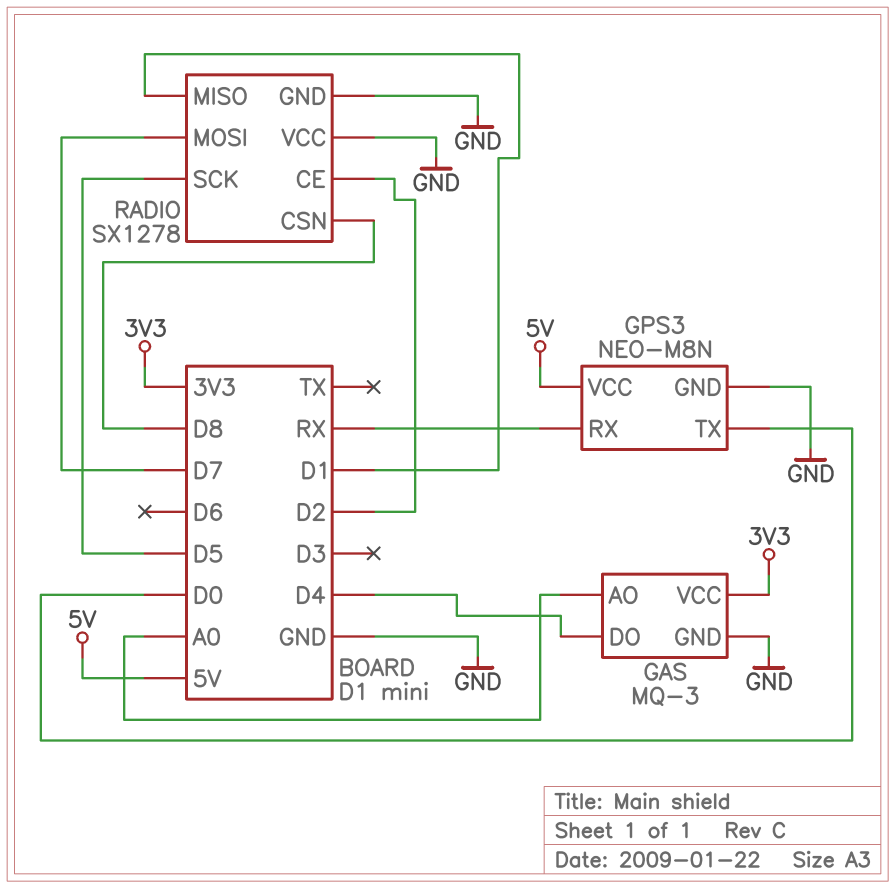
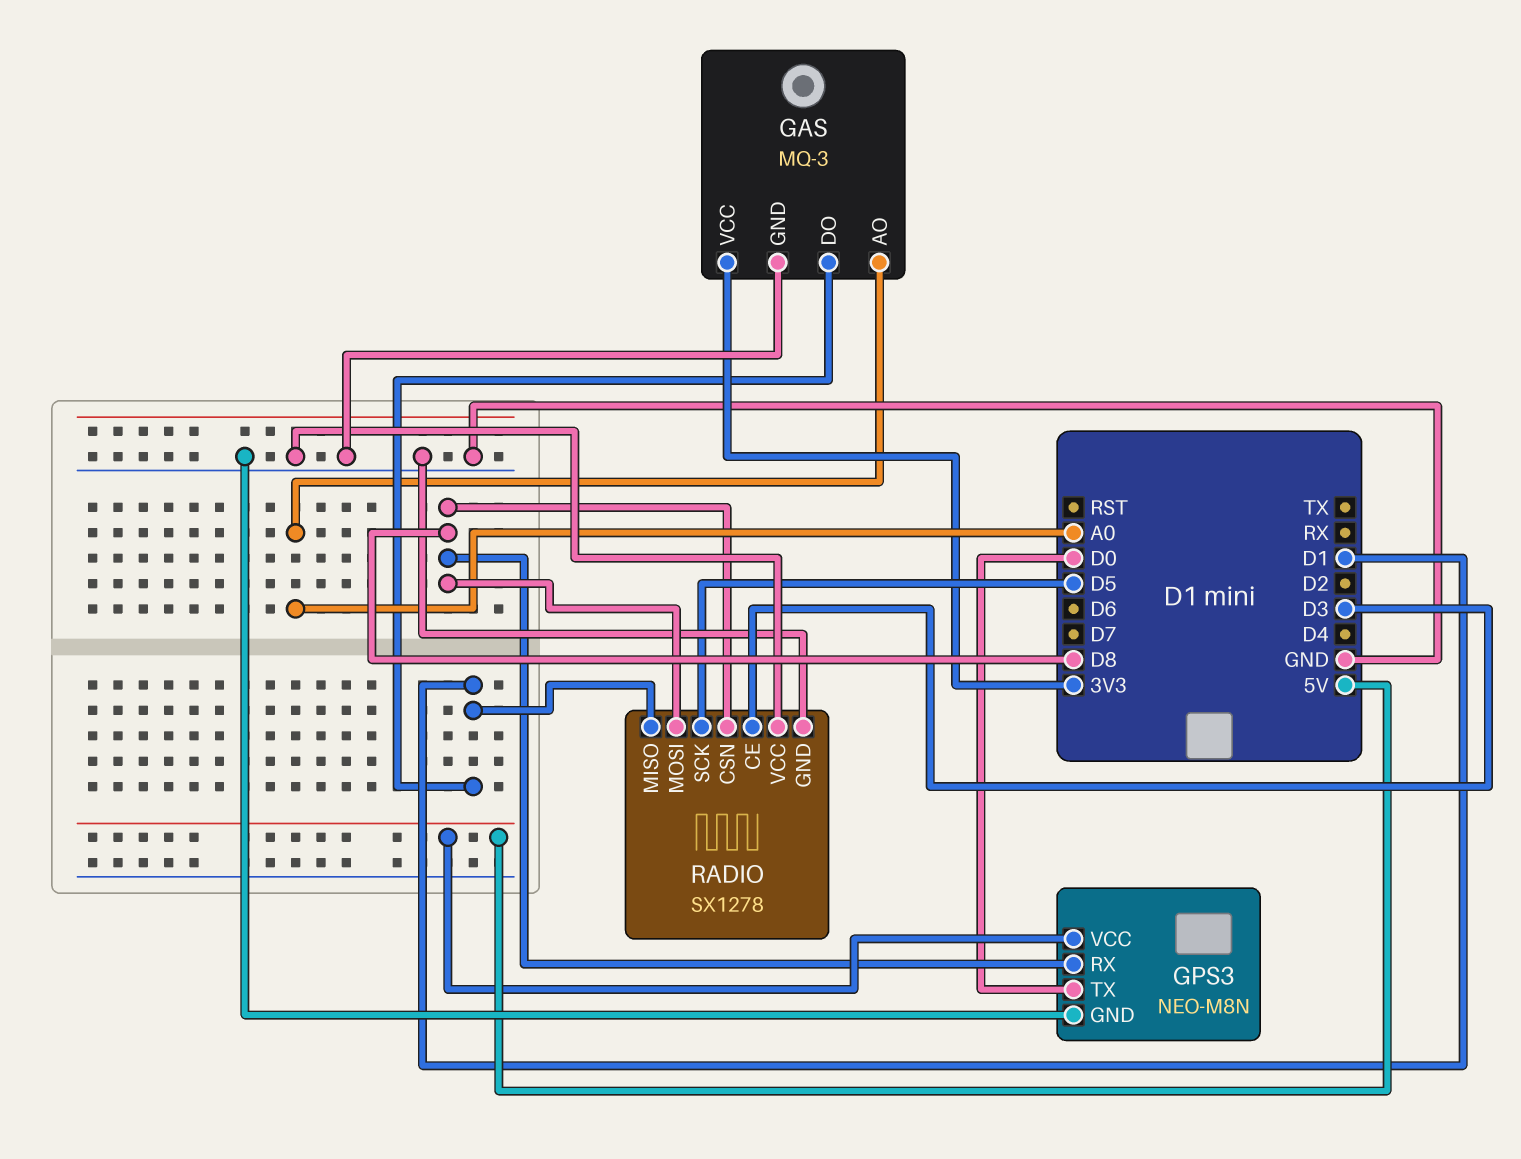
GAS pin DO: D4 -> D1
GPS3 pin RX: RX -> D8
RADIO pin CE: D2 -> D3
RADIO pin MOSI: D7 -> D8

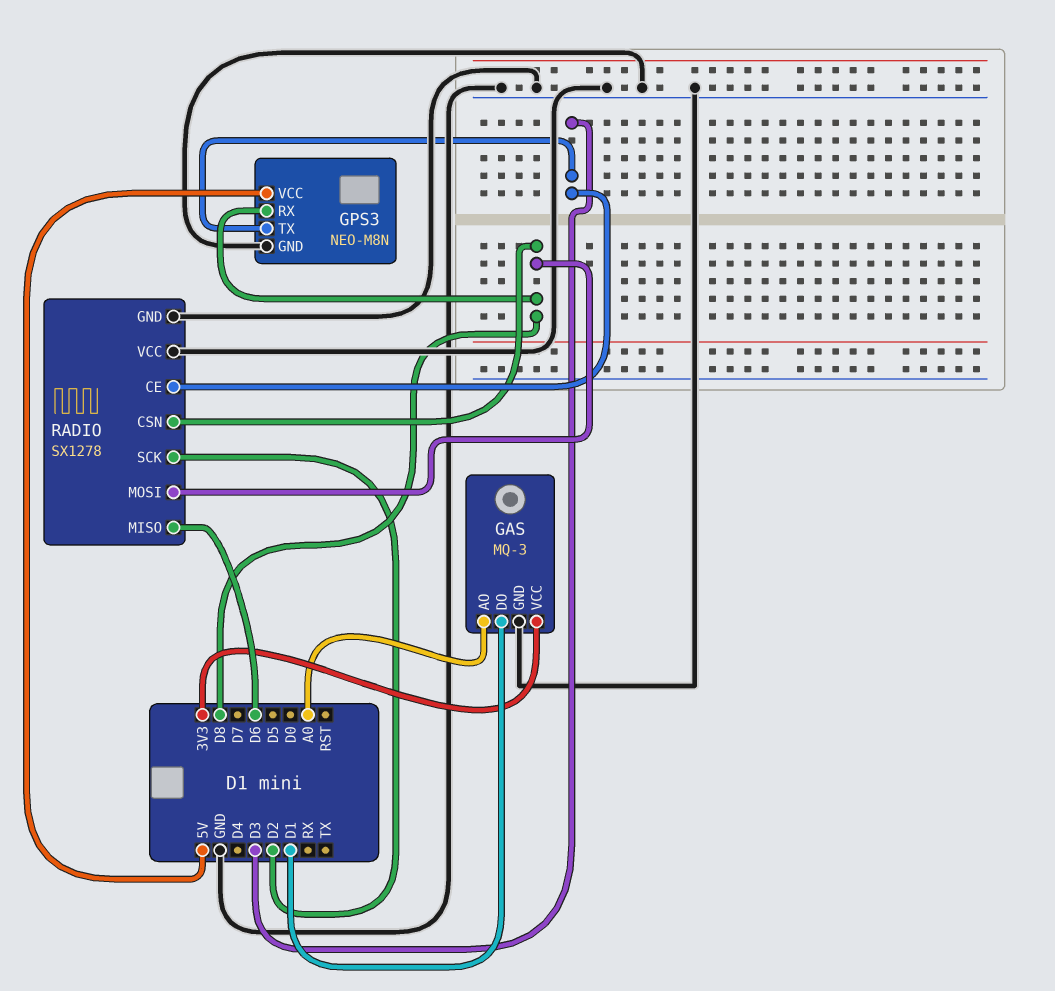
GPS3 pin TX: D0 -> D3
RADIO pin MISO: D1 -> D6
RADIO pin SCK: D5 -> D2

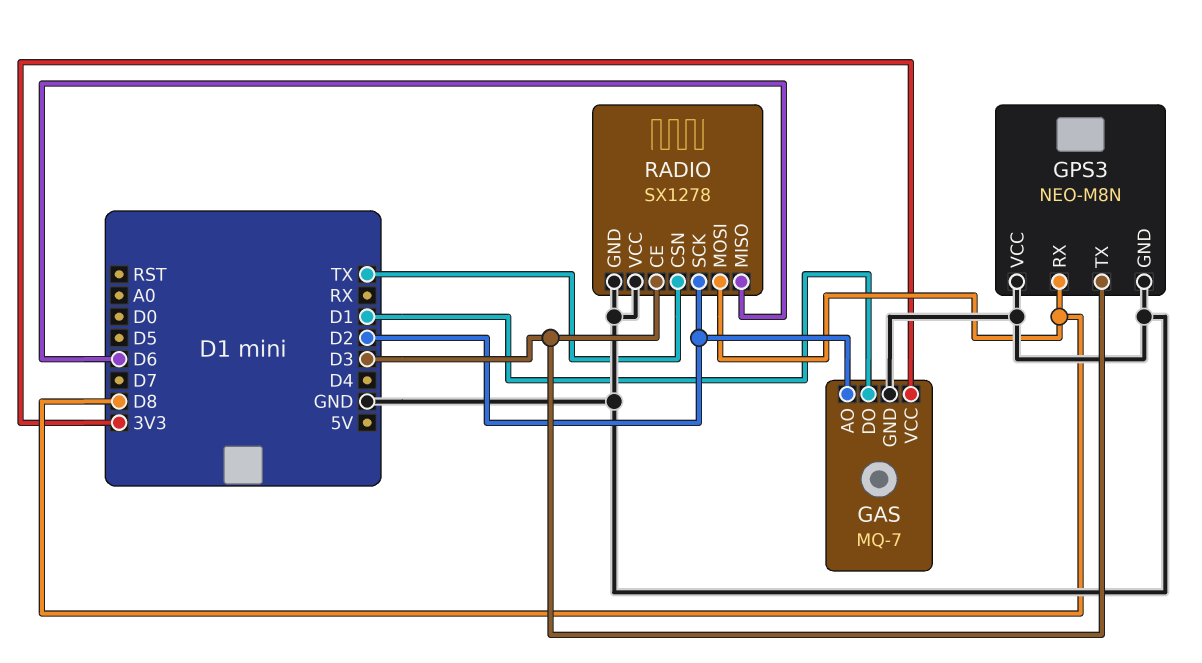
GAS: MQ-3 -> MQ-7
GAS pin AO: A0 -> D2
GPS3 pin VCC: 5V -> GND
RADIO pin CSN: D8 -> TX

